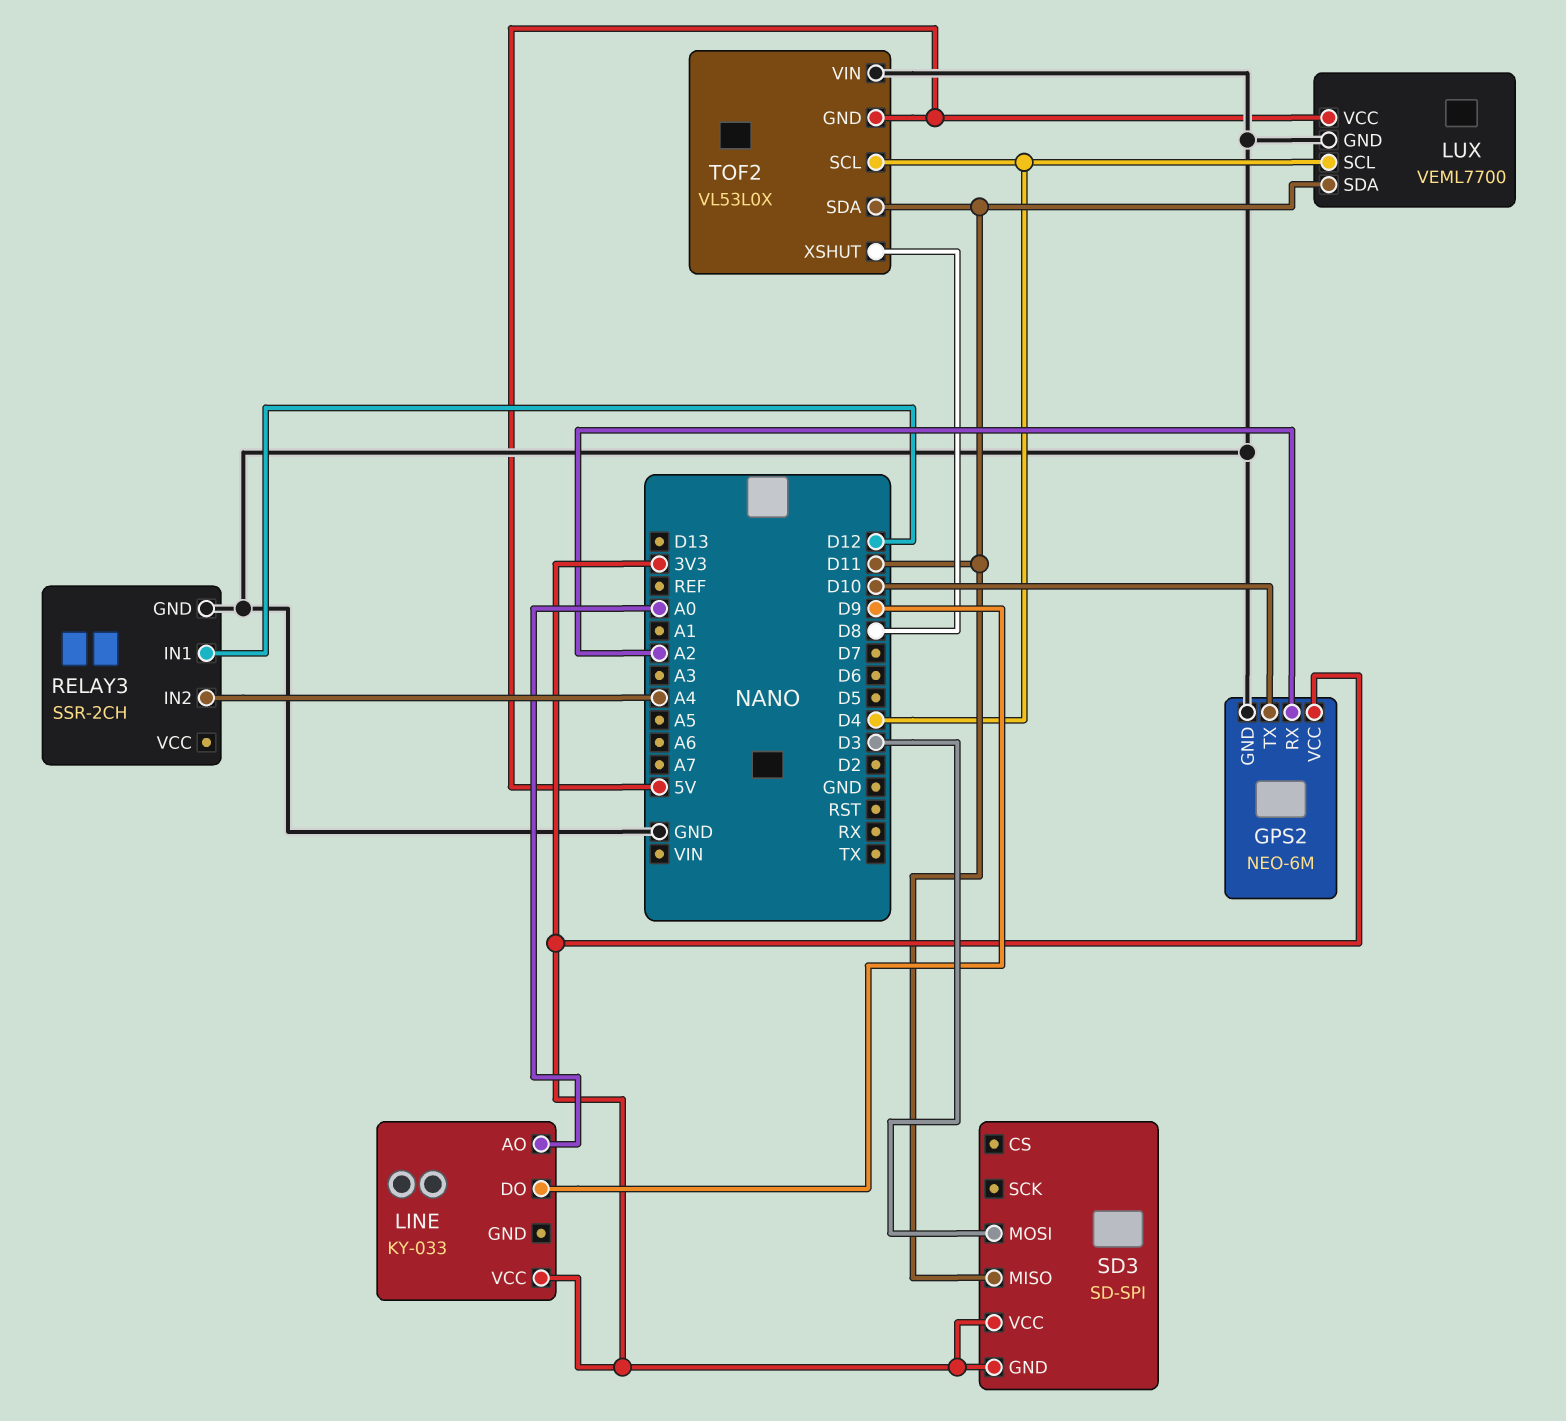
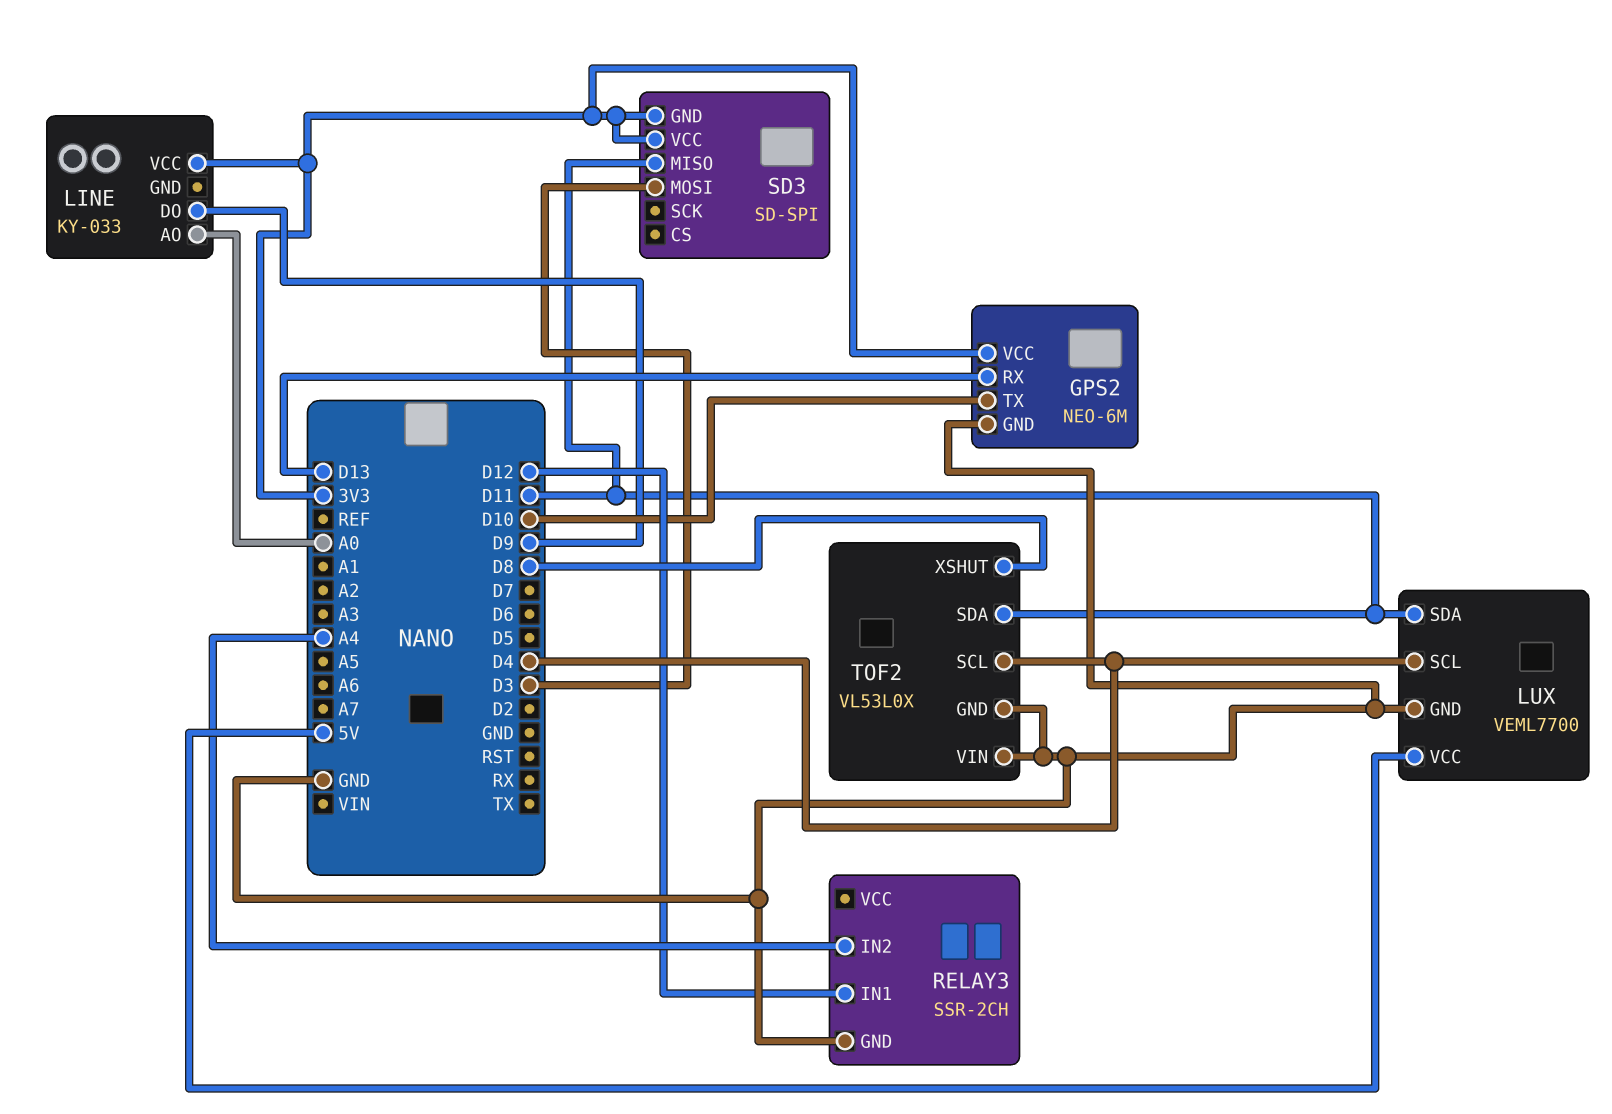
GPS2 pin RX: A2 -> D13
TOF2 pin GND: 5V -> GND

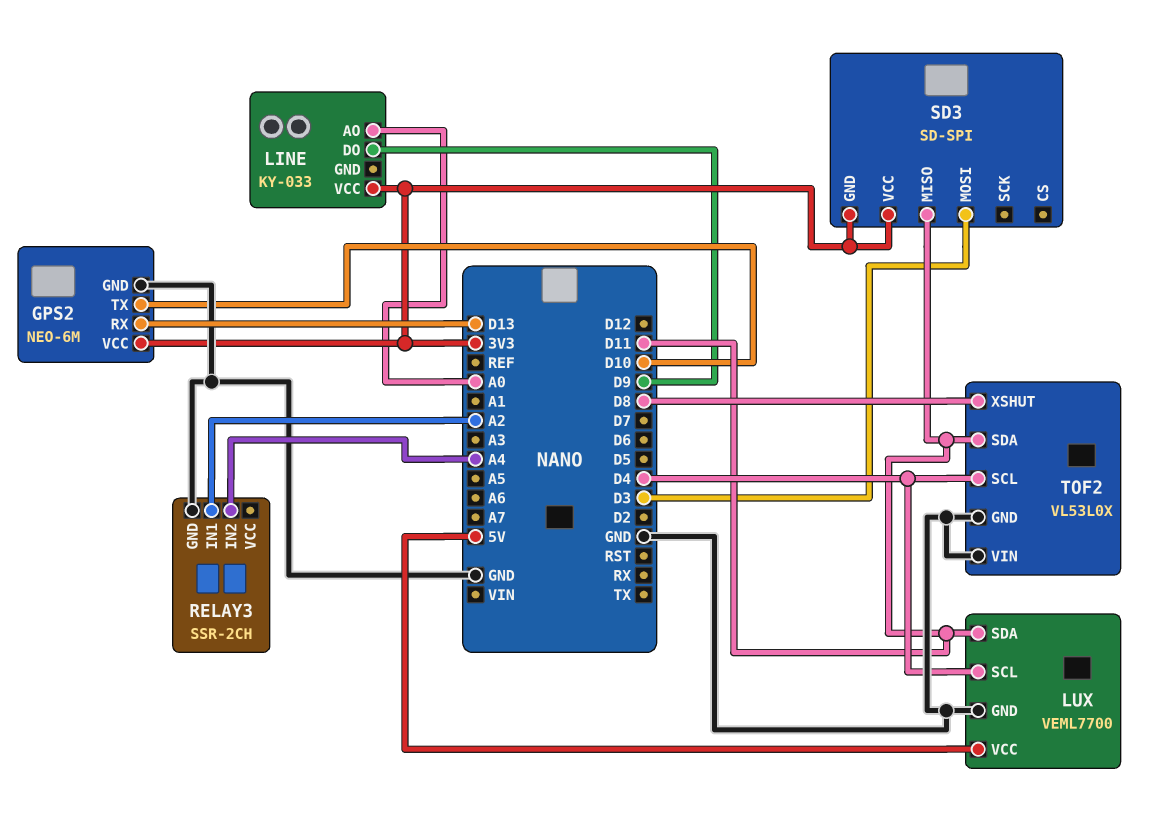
RELAY3 pin IN1: D12 -> A2

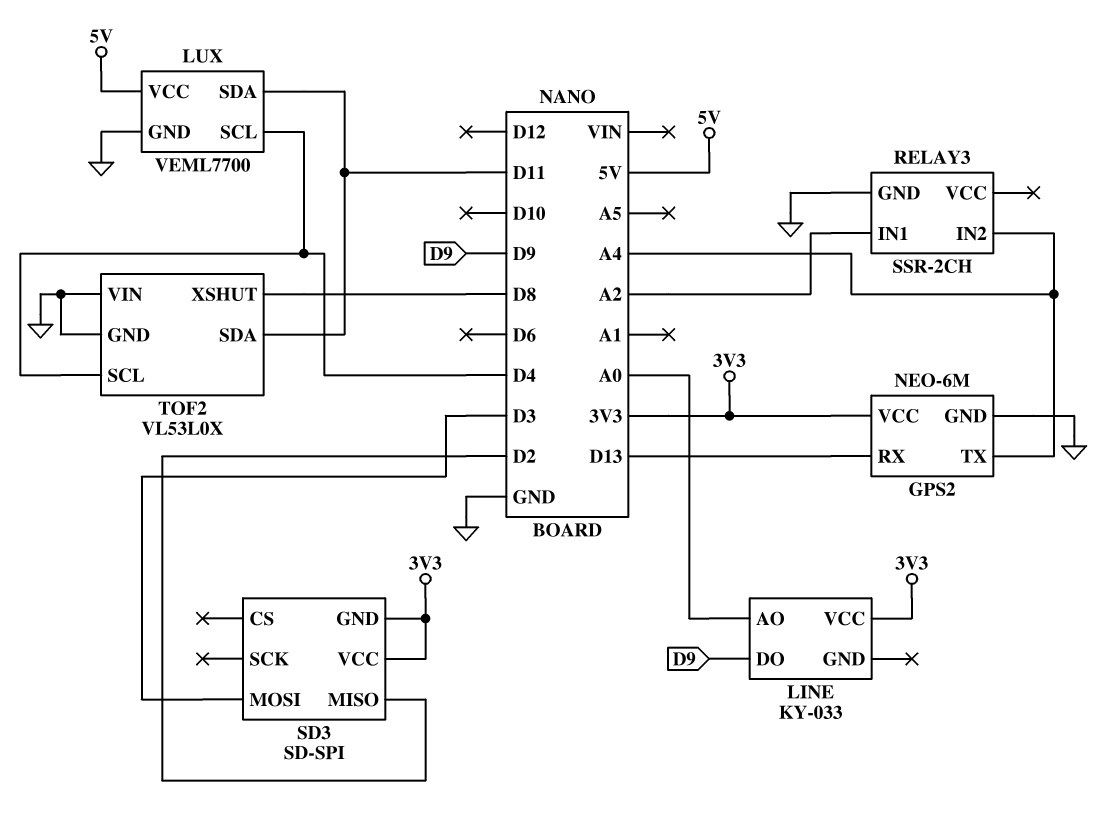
GPS2 pin TX: D10 -> A4
SD3 pin MISO: D11 -> D2

